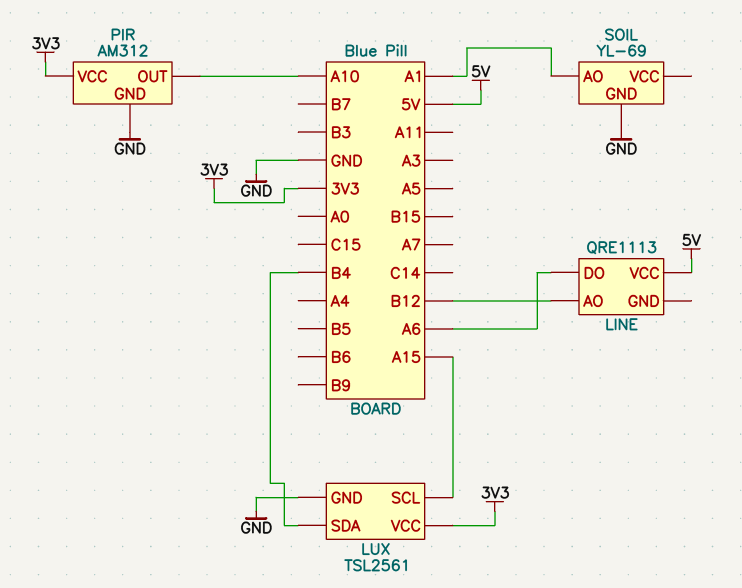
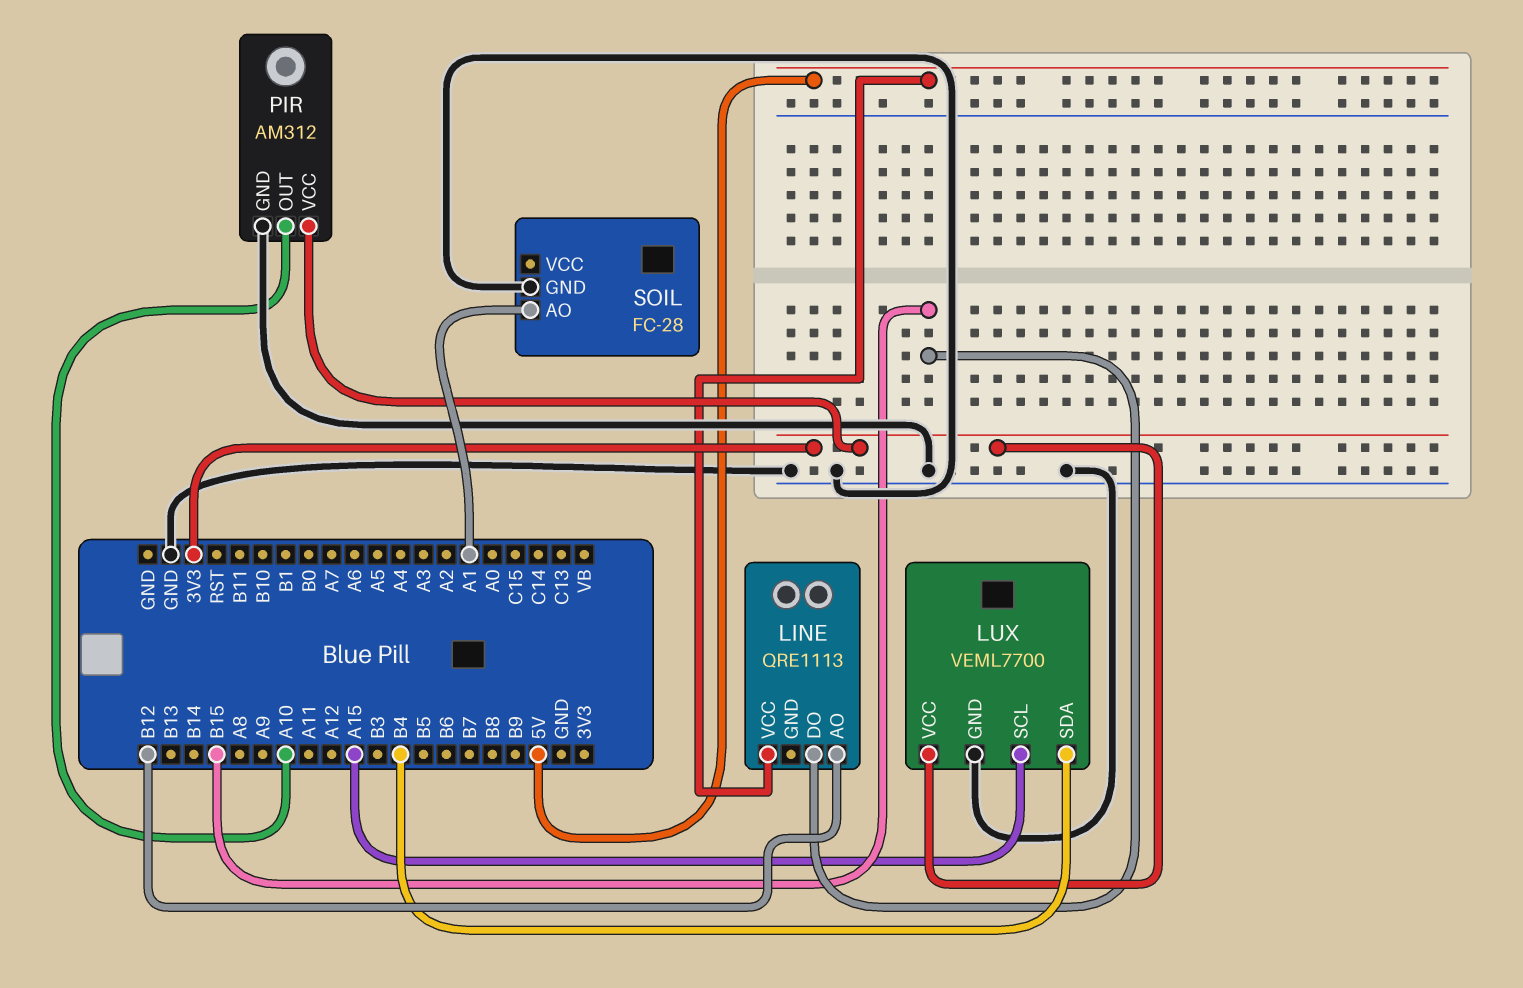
LINE pin DO: A6 -> B15
LUX: TSL2561 -> VEML7700
SOIL: YL-69 -> FC-28

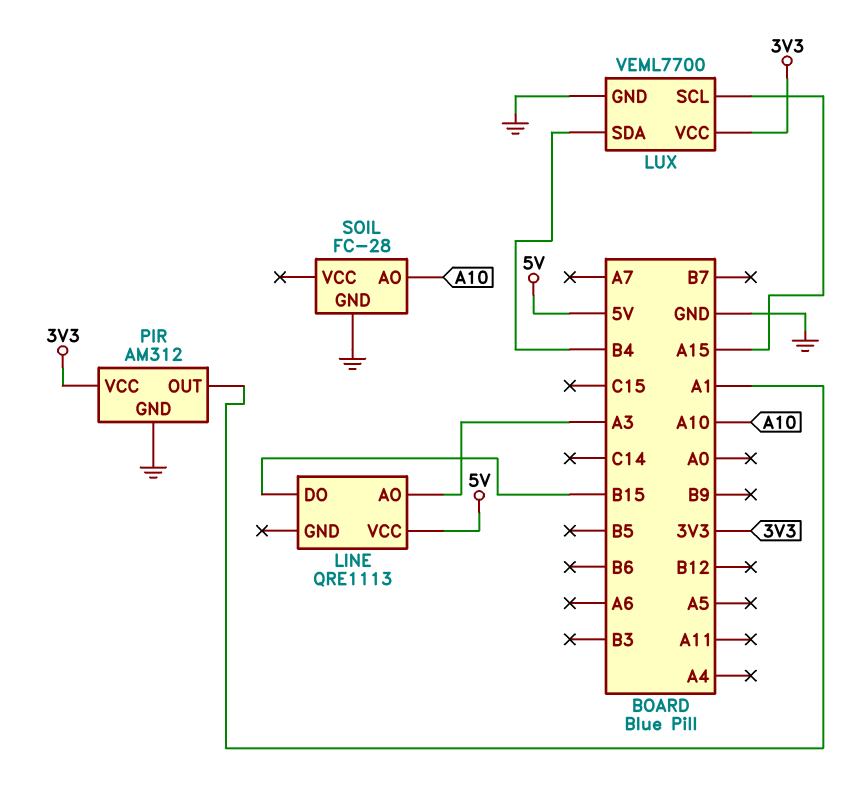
LINE pin AO: B12 -> A3
PIR pin OUT: A10 -> A1
SOIL pin AO: A1 -> A10

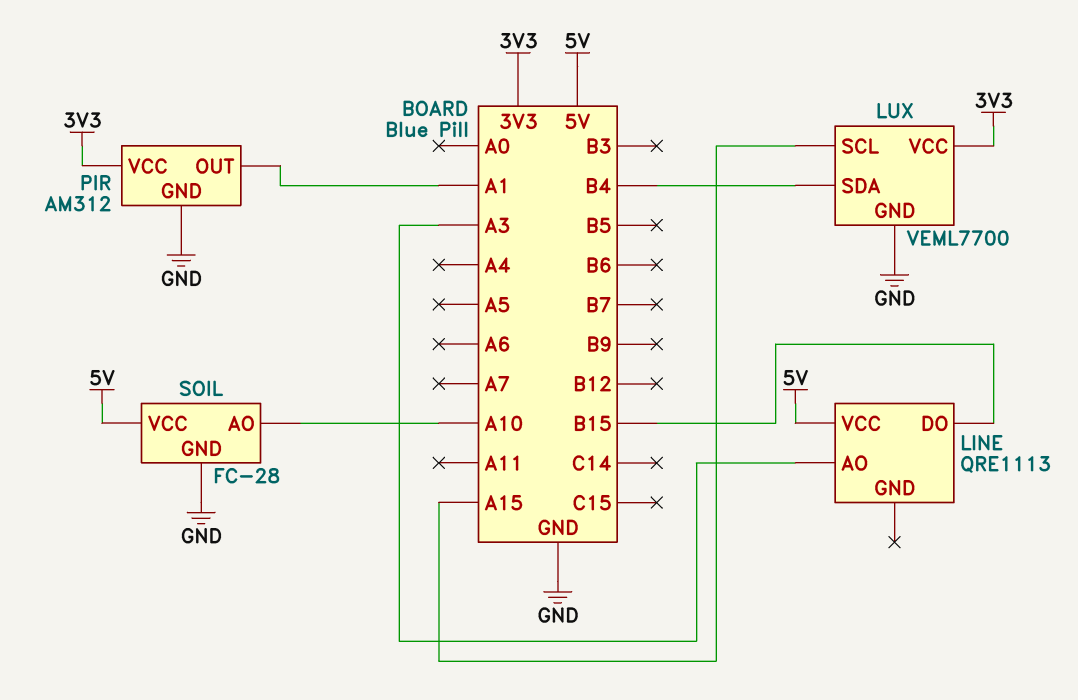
SOIL pin VCC: none -> 5V

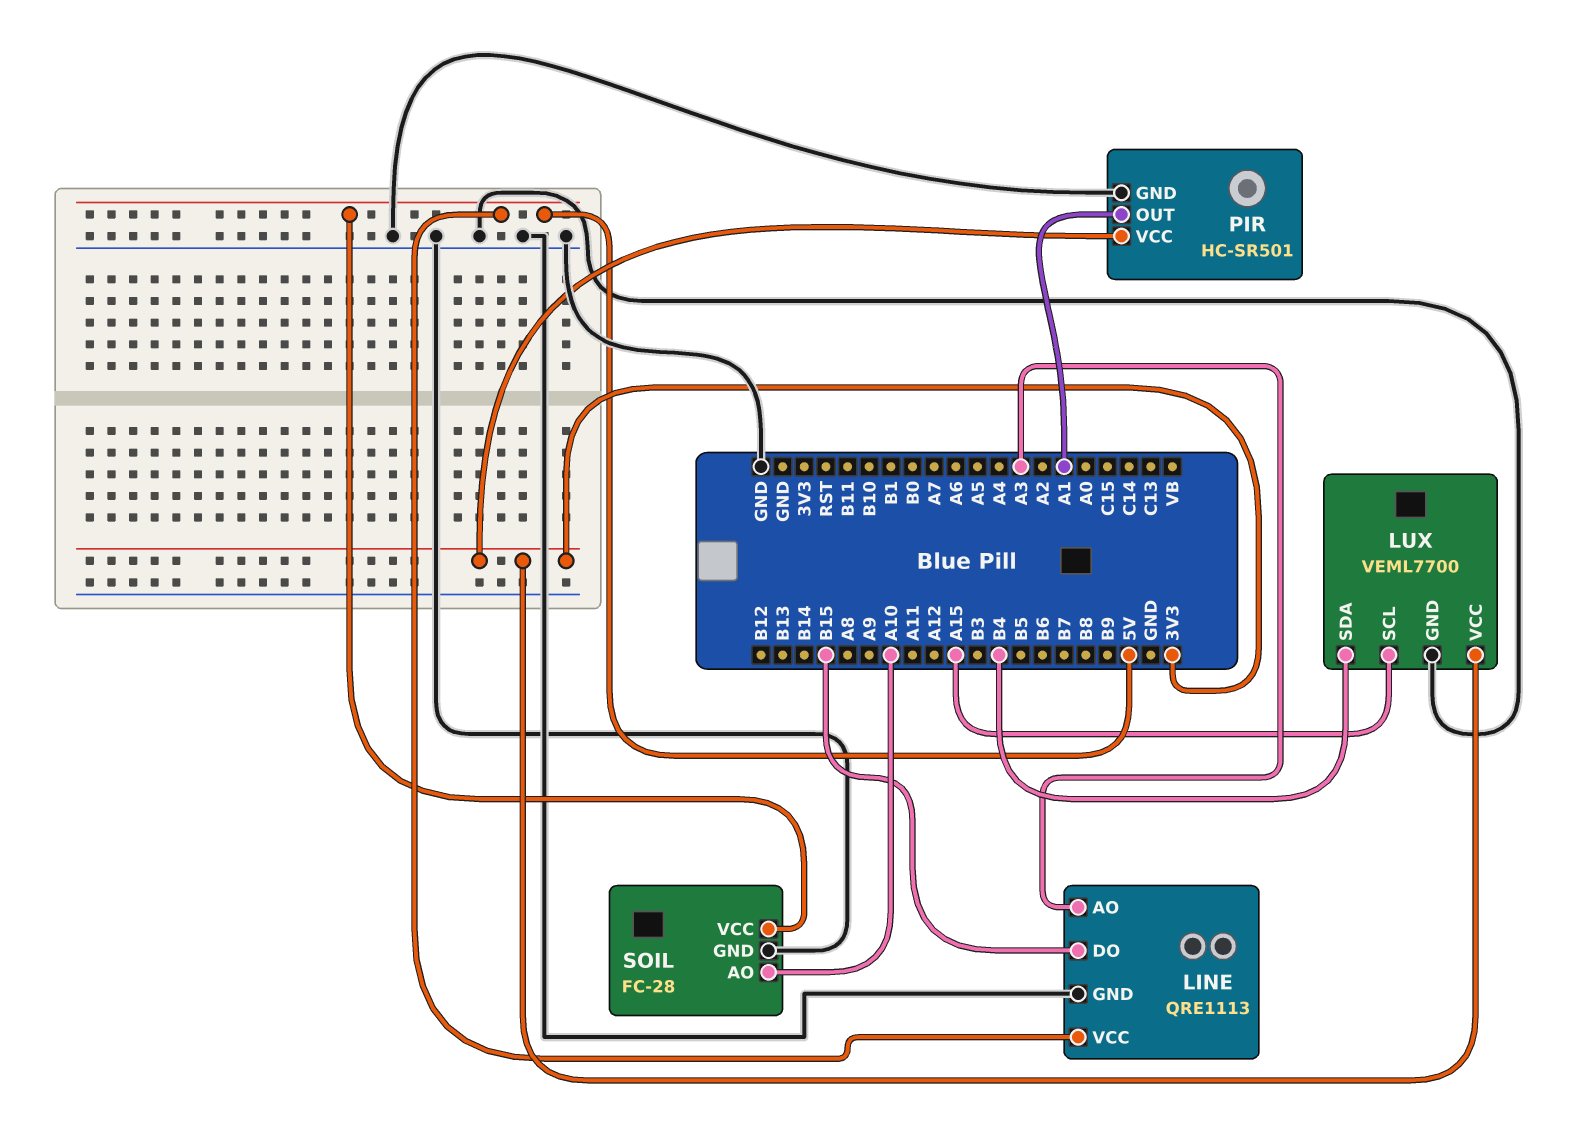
LINE pin GND: none -> GND
PIR: AM312 -> HC-SR501

